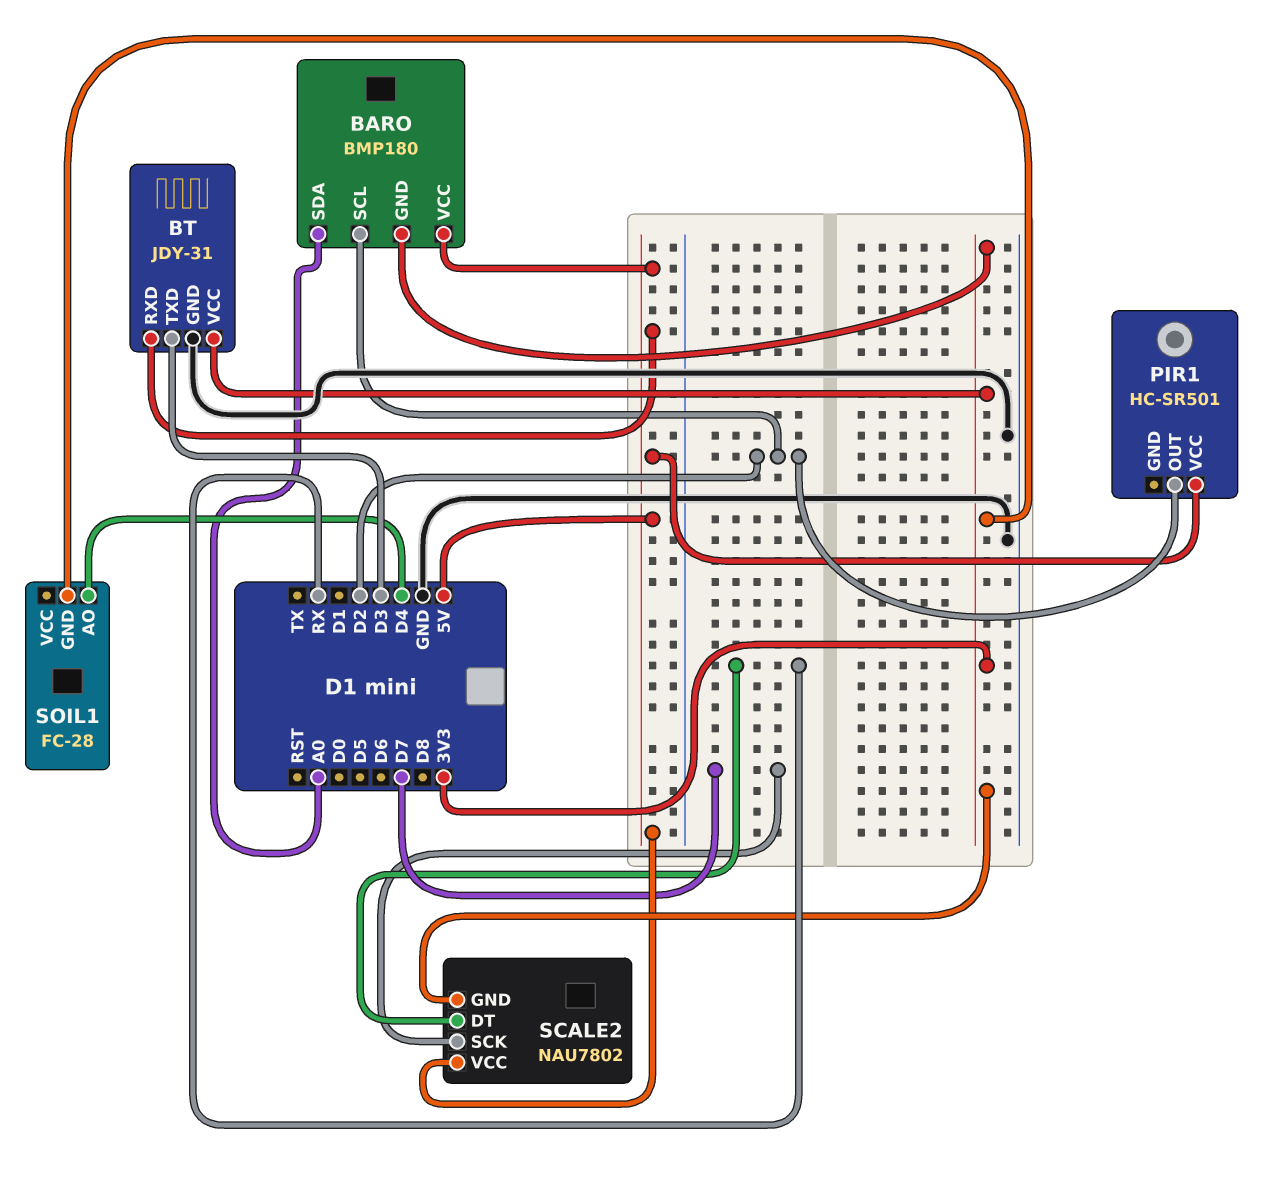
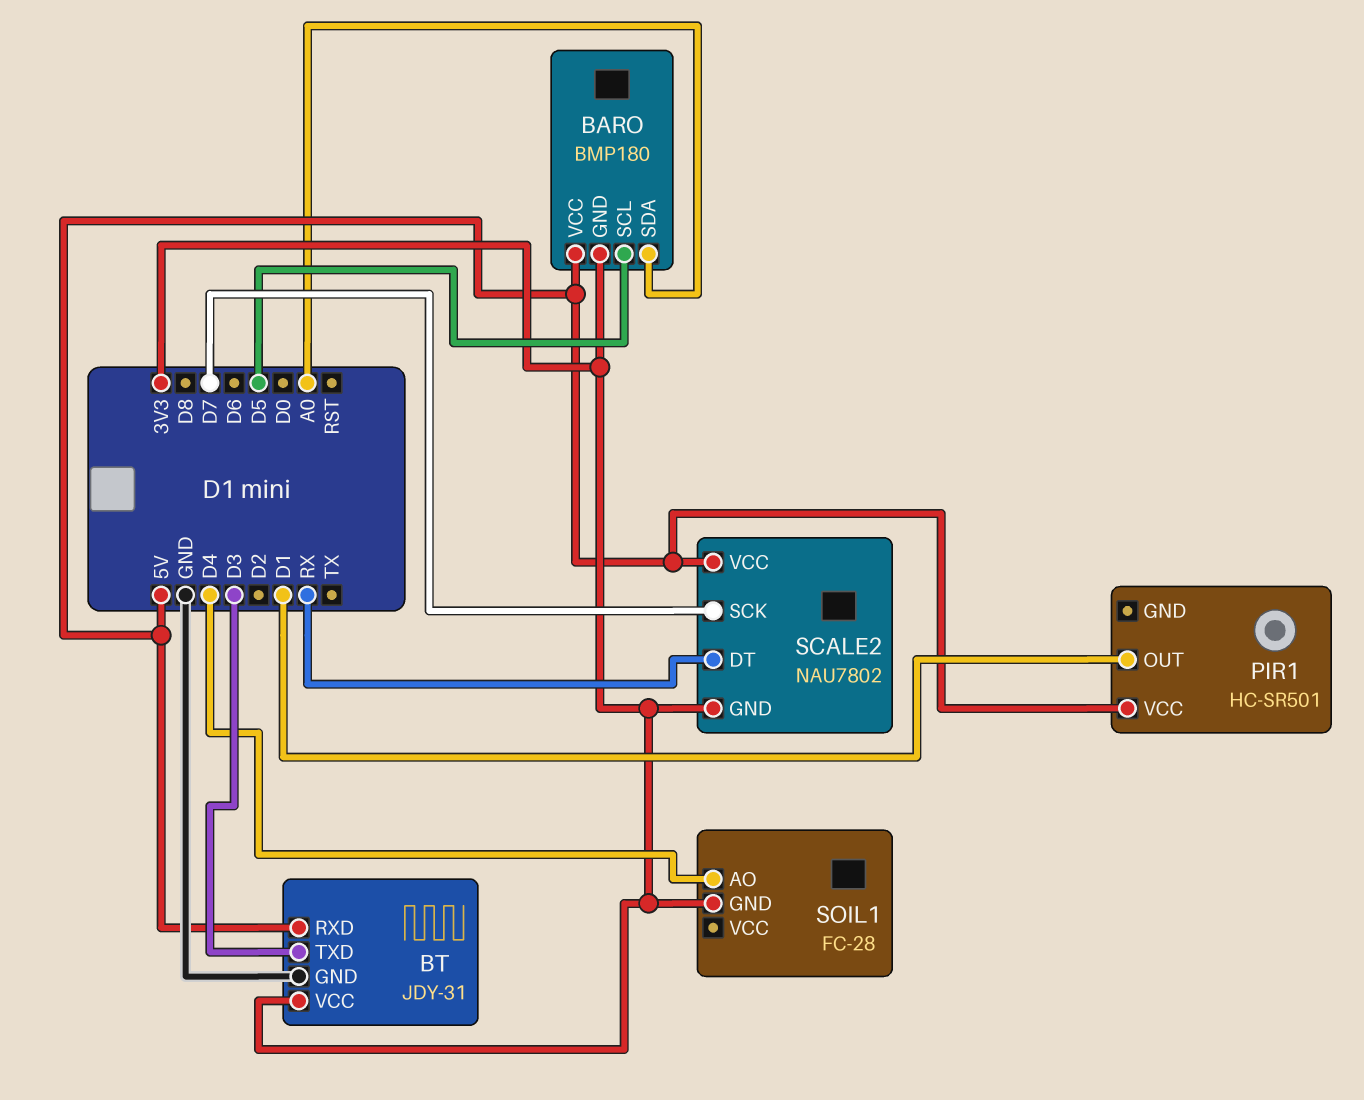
BARO pin SCL: D2 -> D5
PIR1 pin OUT: D2 -> D1

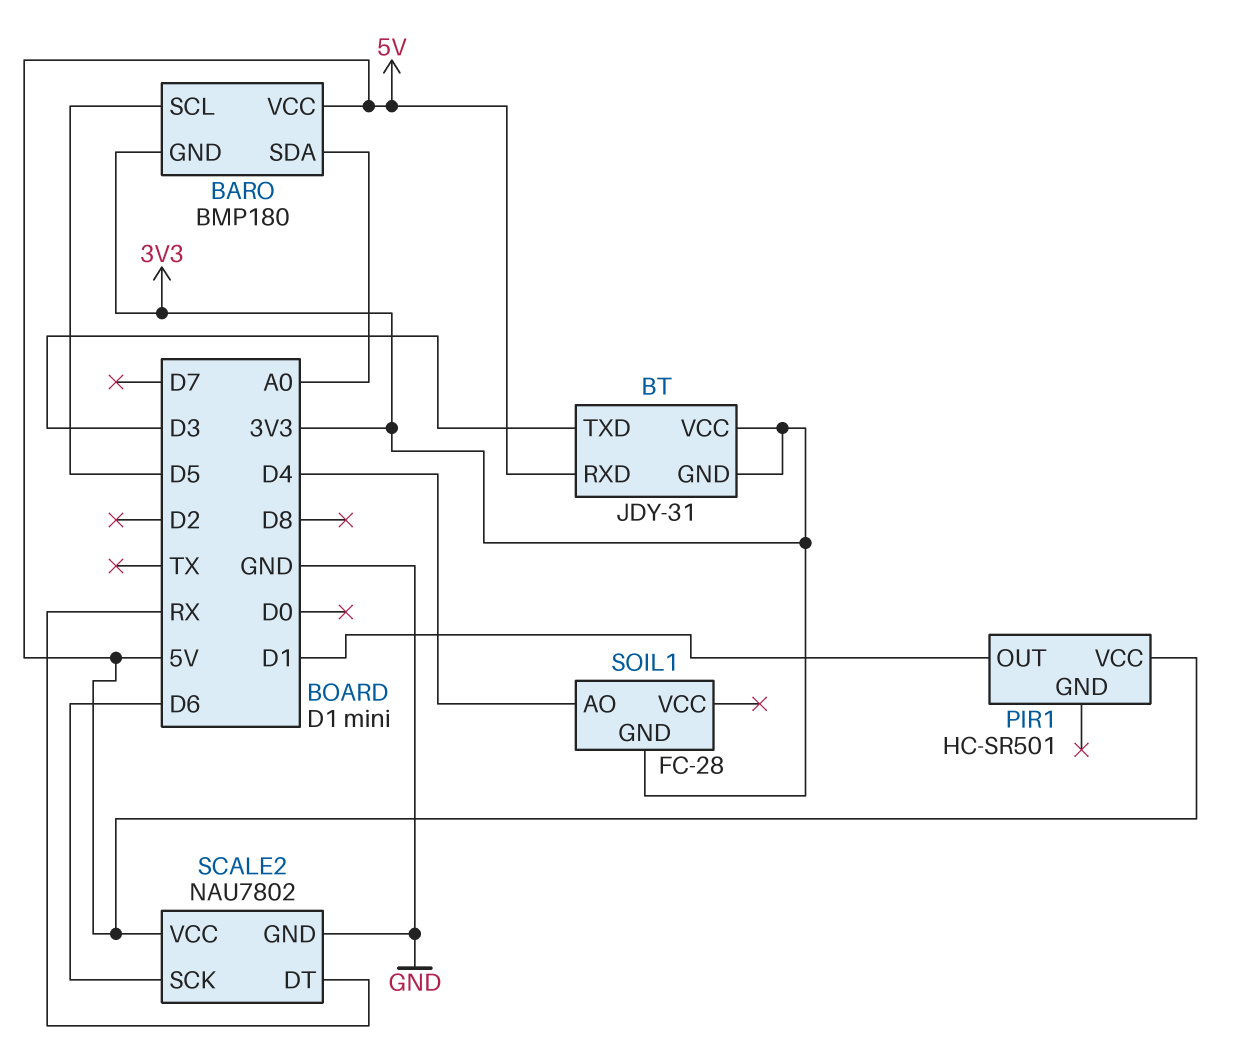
BT pin GND: GND -> 3V3
SCALE2 pin GND: 3V3 -> GND
SCALE2 pin SCK: D7 -> D6

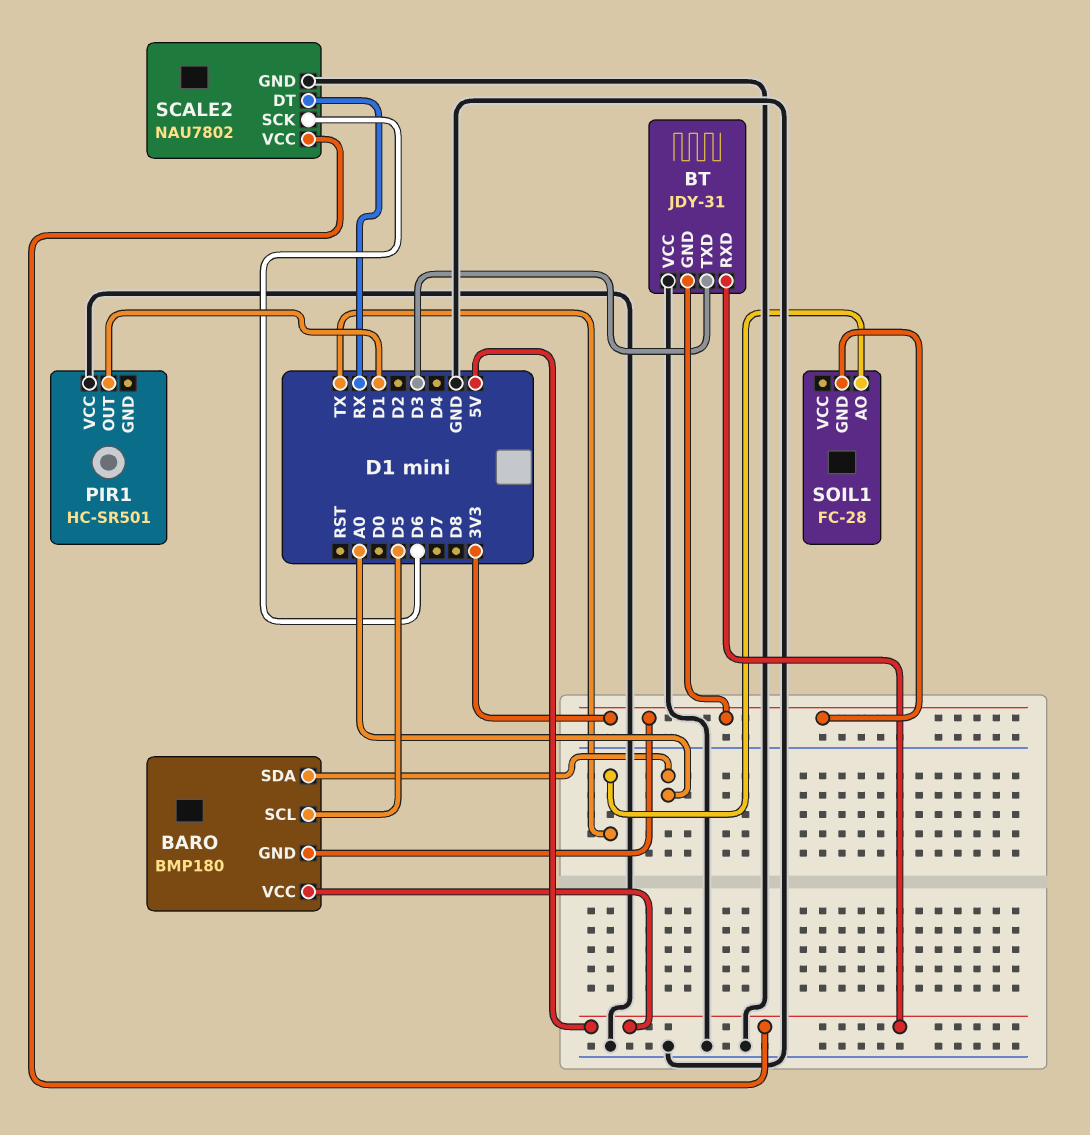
BT pin VCC: 3V3 -> GND
PIR1 pin VCC: 5V -> GND
SOIL1 pin AO: D4 -> TX

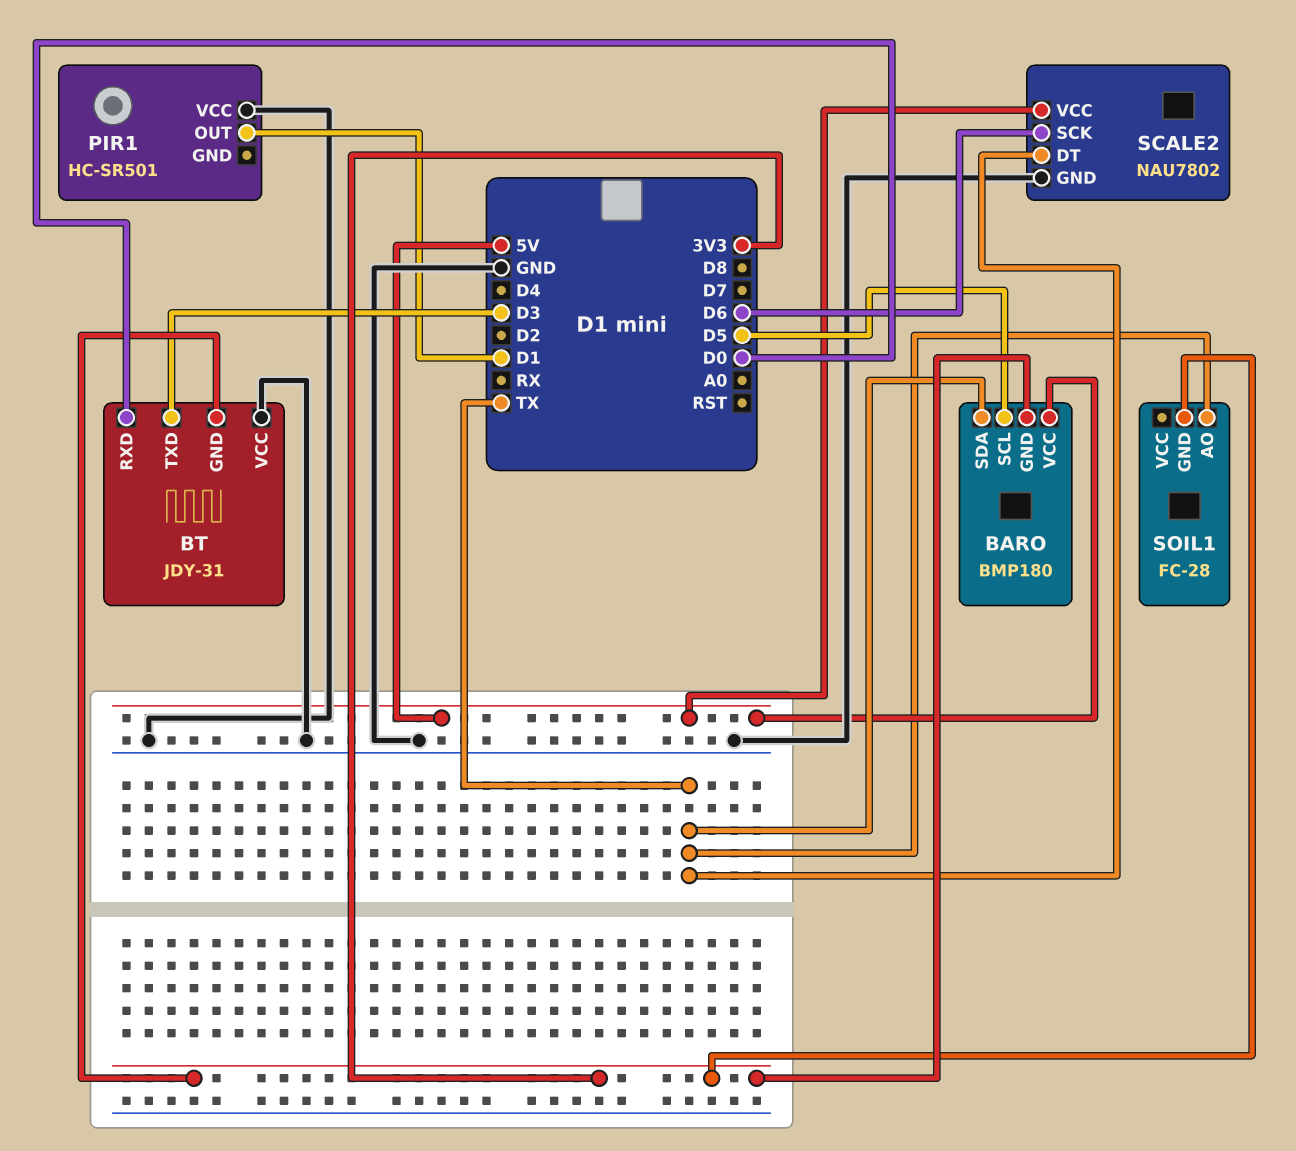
BARO pin SDA: A0 -> TX
BT pin RXD: 5V -> D0
SCALE2 pin DT: RX -> TX

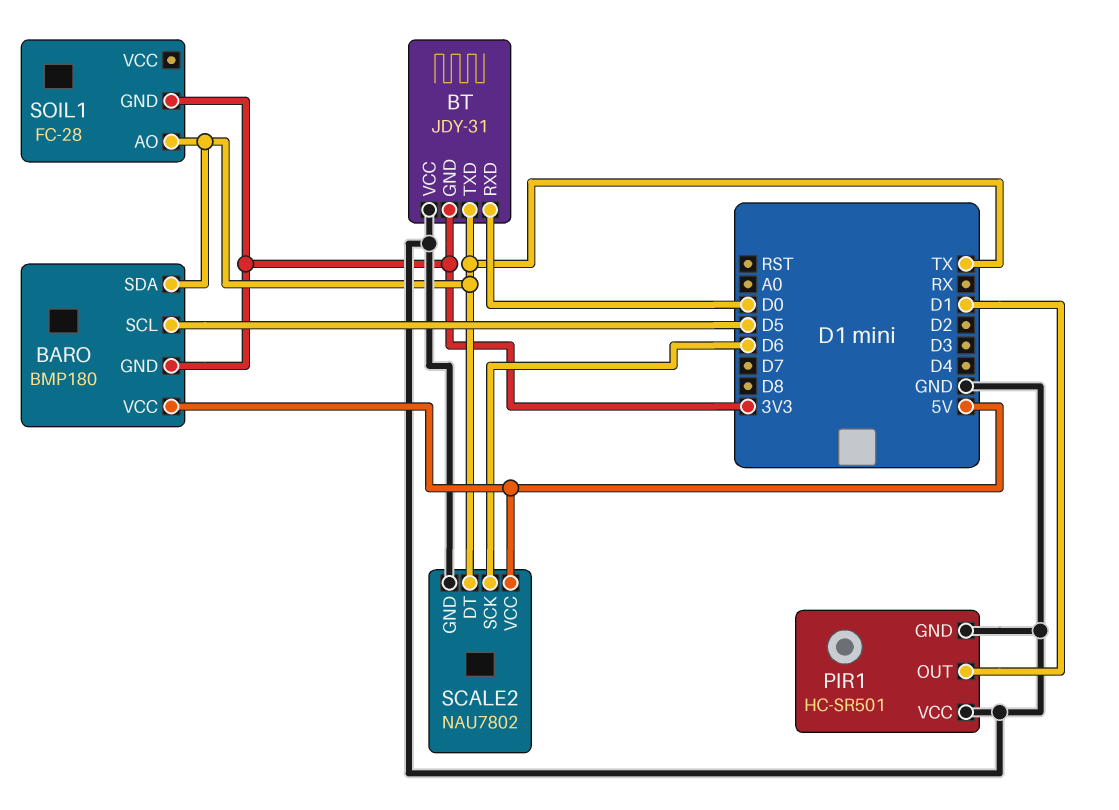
BT pin TXD: D3 -> TX
PIR1 pin GND: none -> GND

